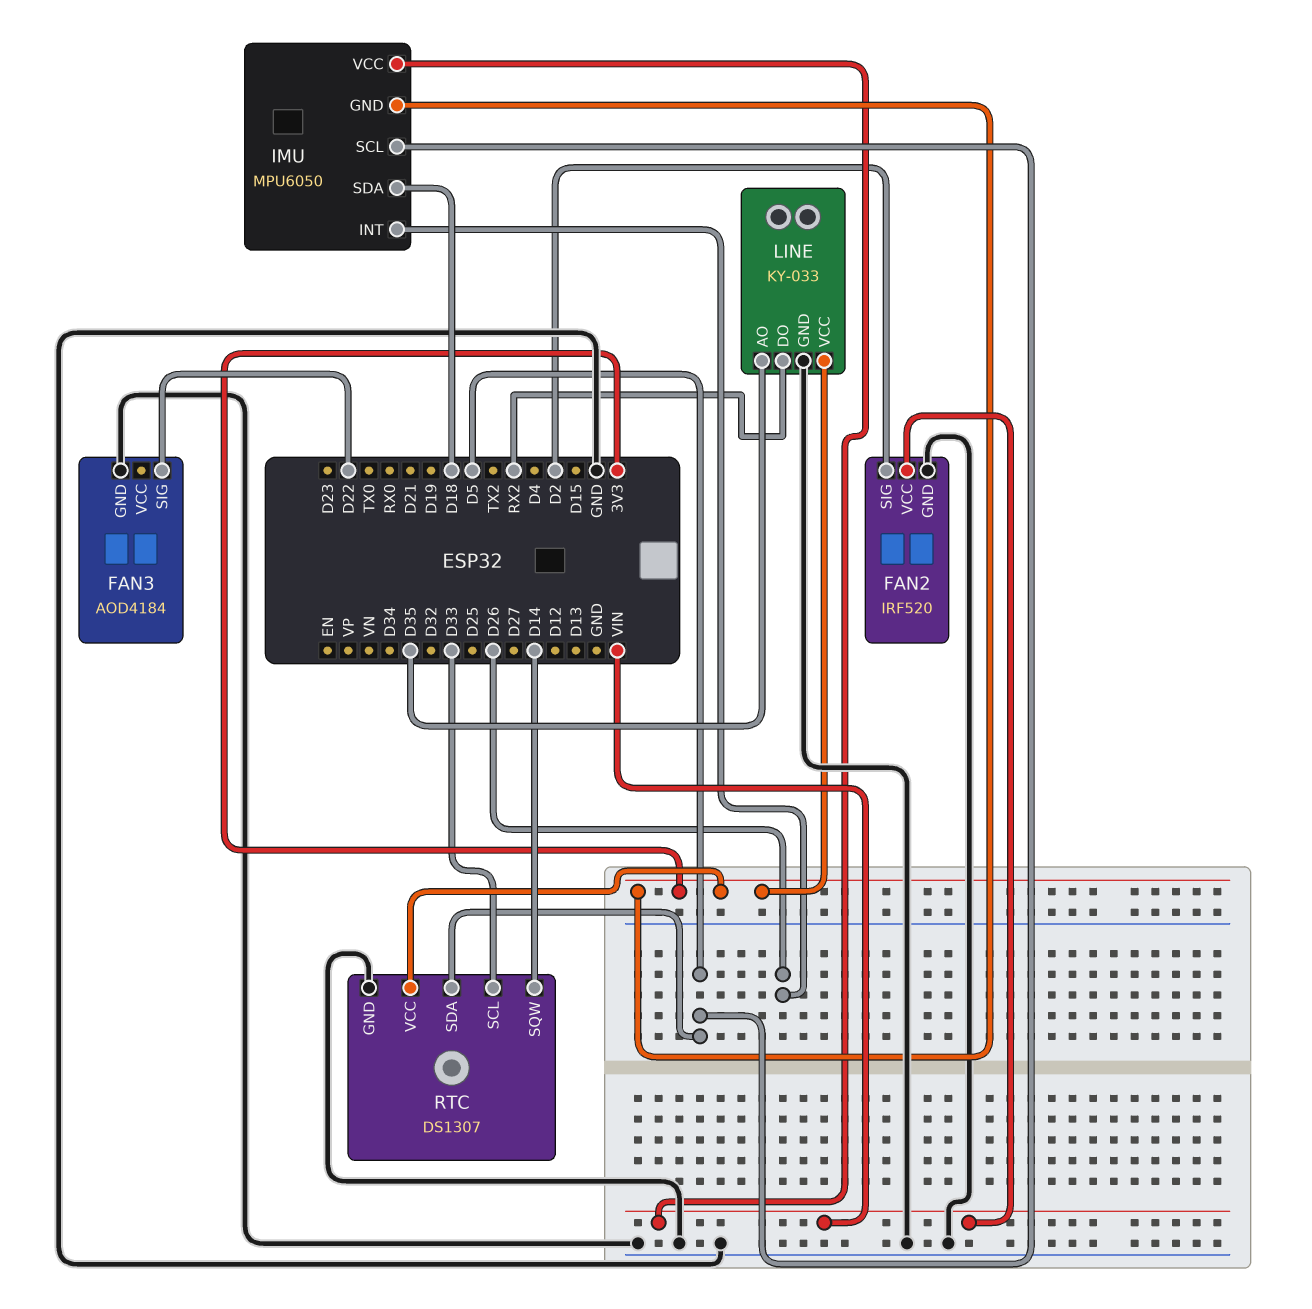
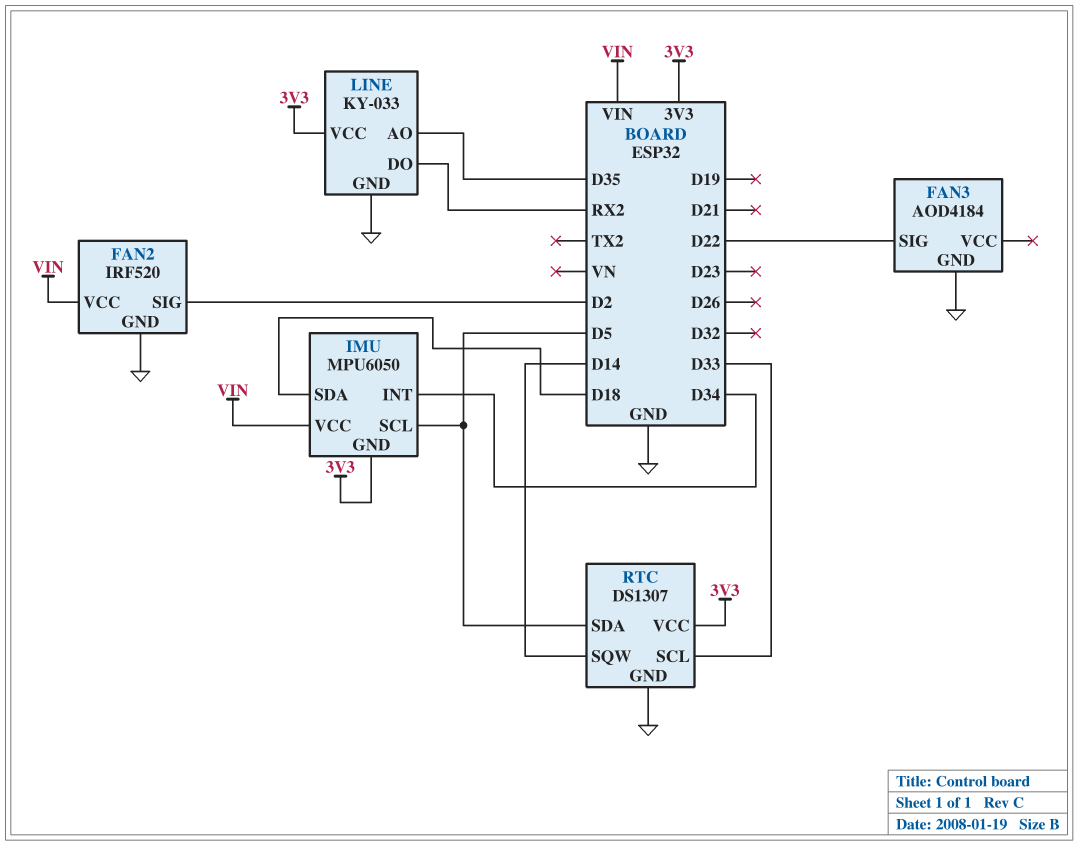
IMU pin INT: D26 -> D34

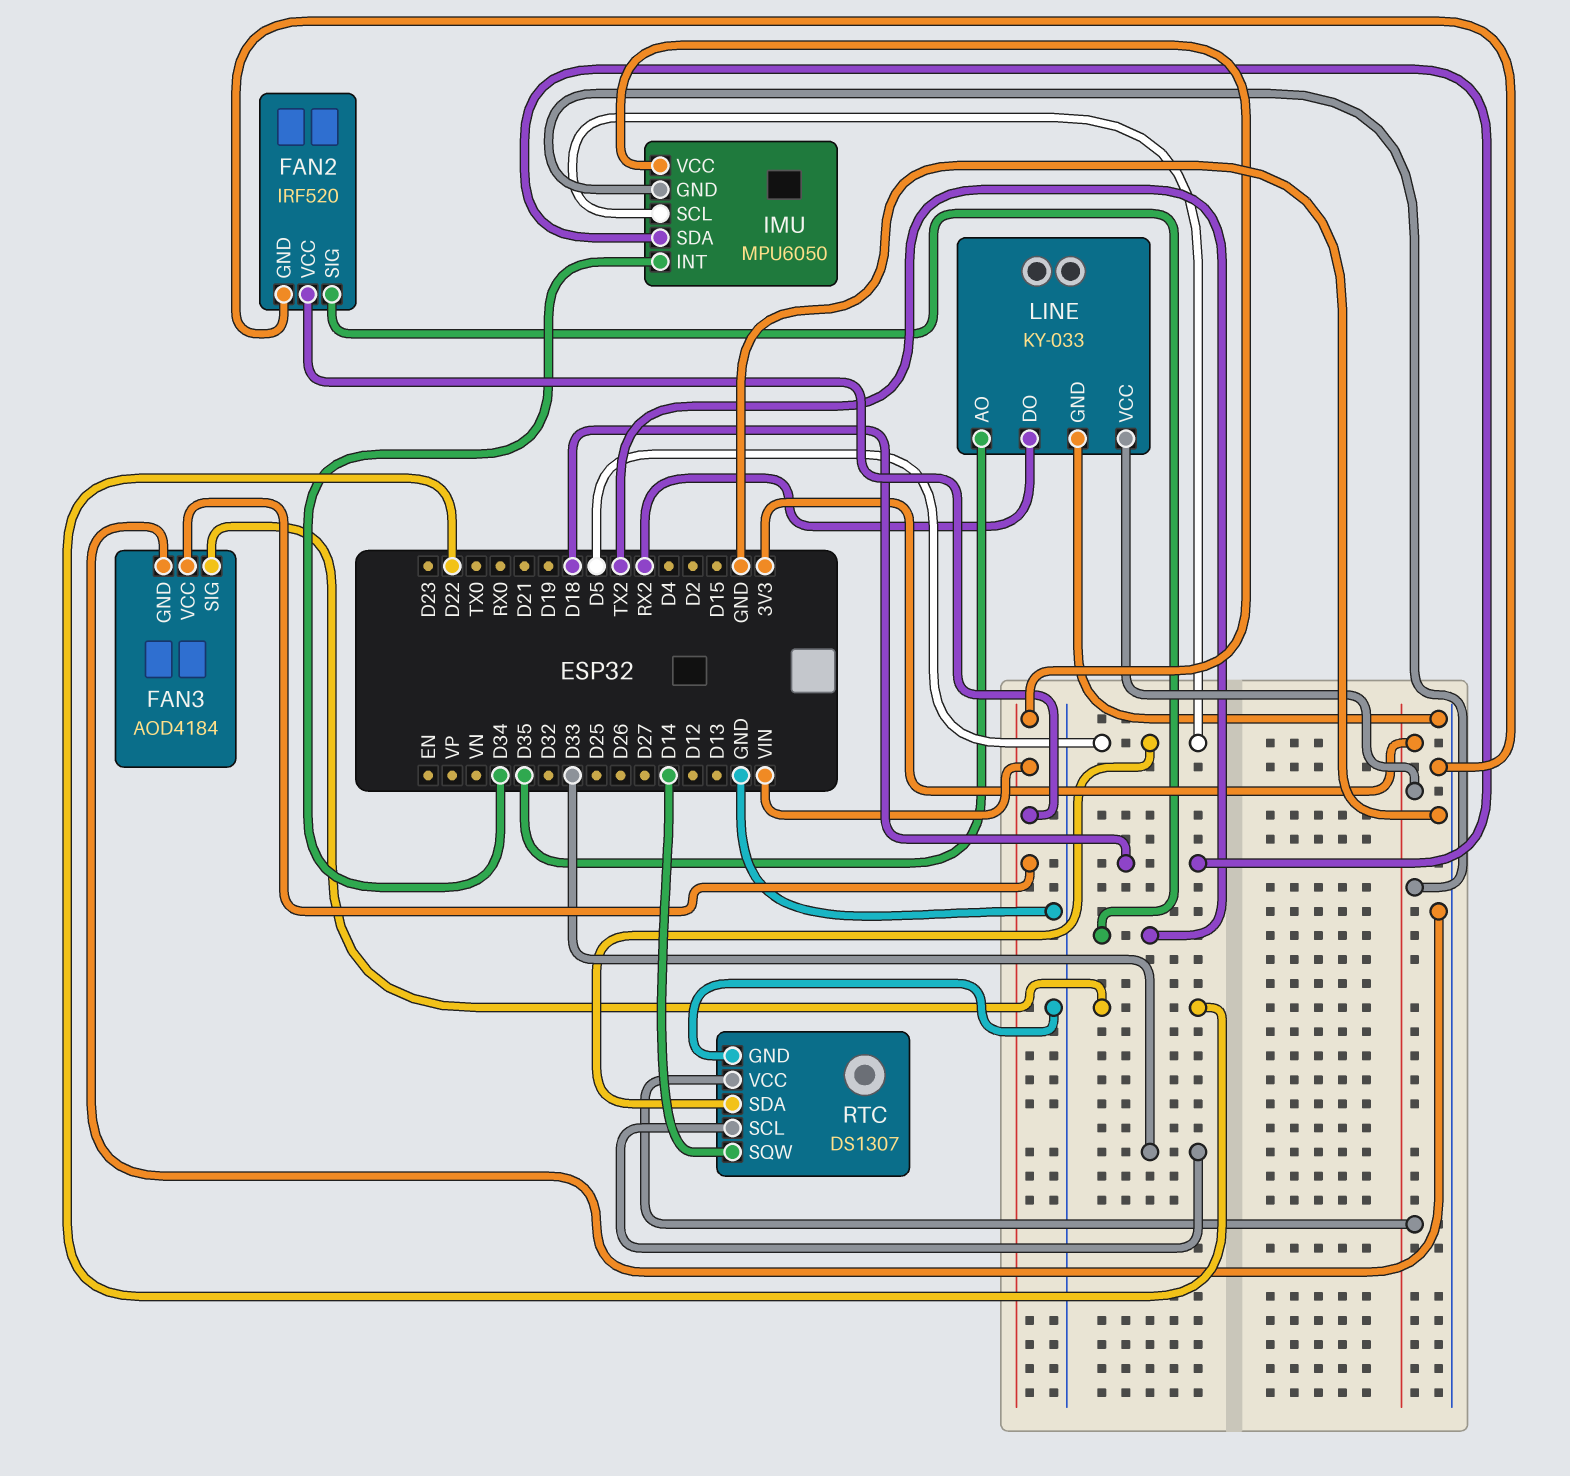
FAN2 pin SIG: D2 -> TX2
FAN3 pin VCC: none -> VIN

